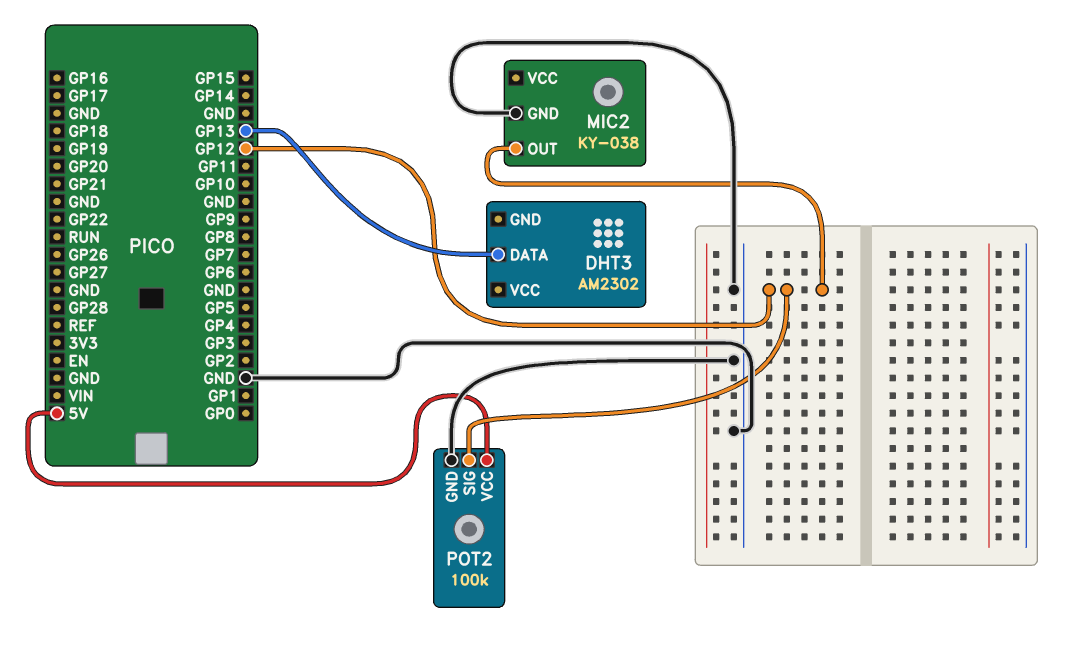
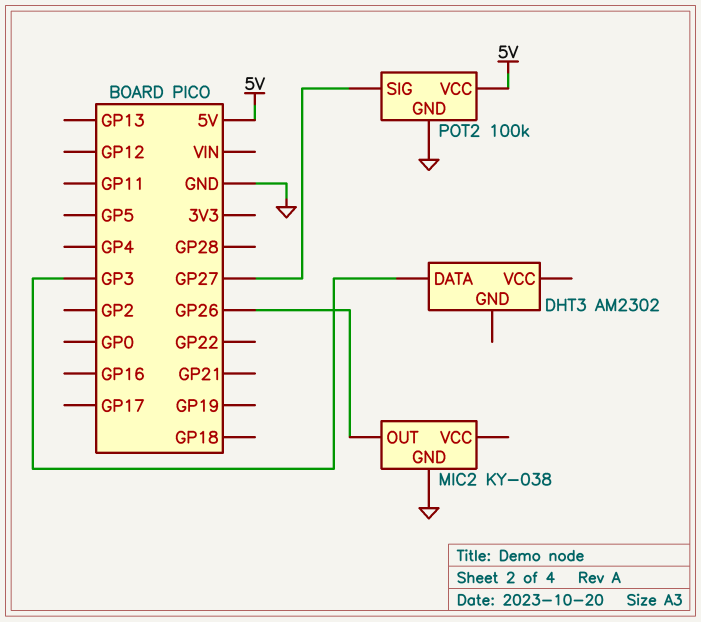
DHT3 pin DATA: GP13 -> GP3
MIC2 pin OUT: GP12 -> GP26
POT2 pin SIG: GP12 -> GP27

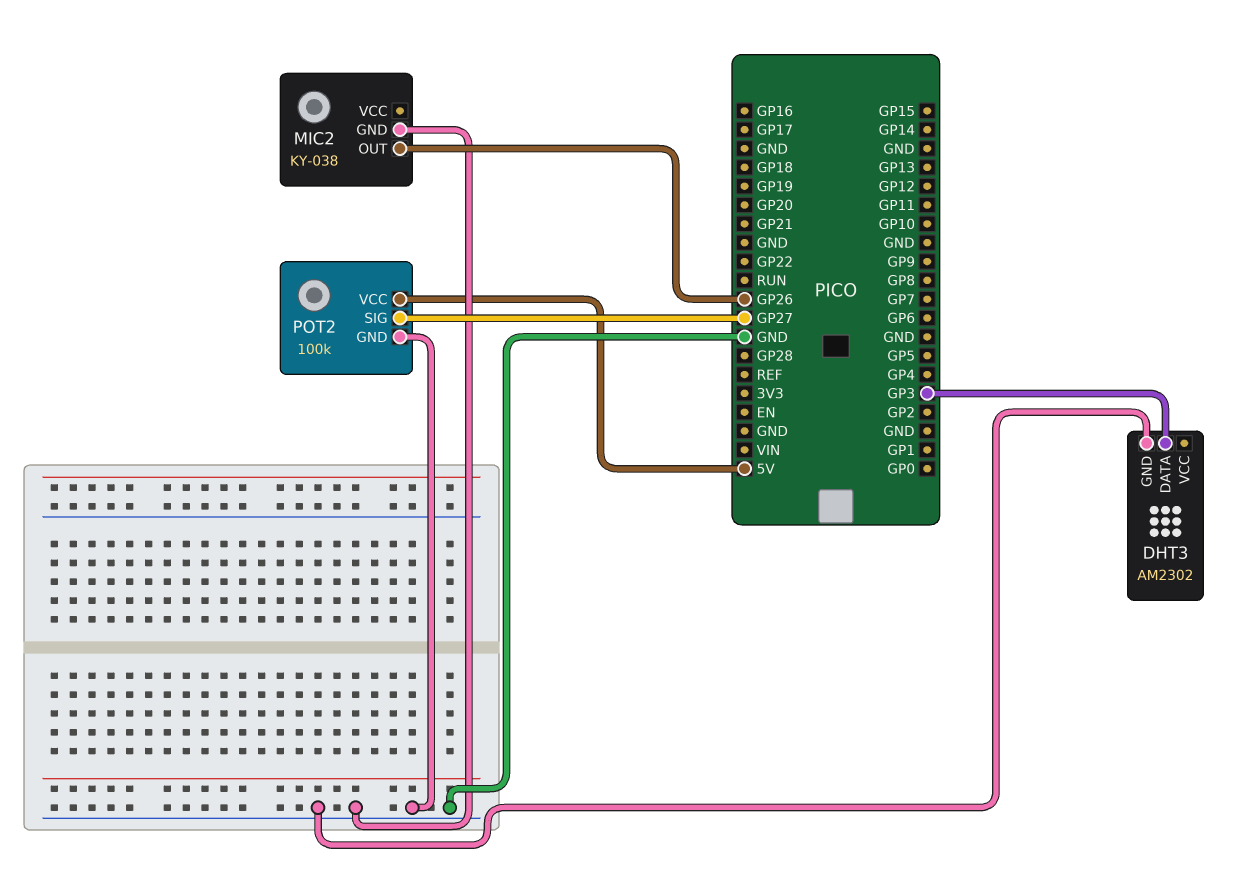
DHT3 pin GND: none -> GND

